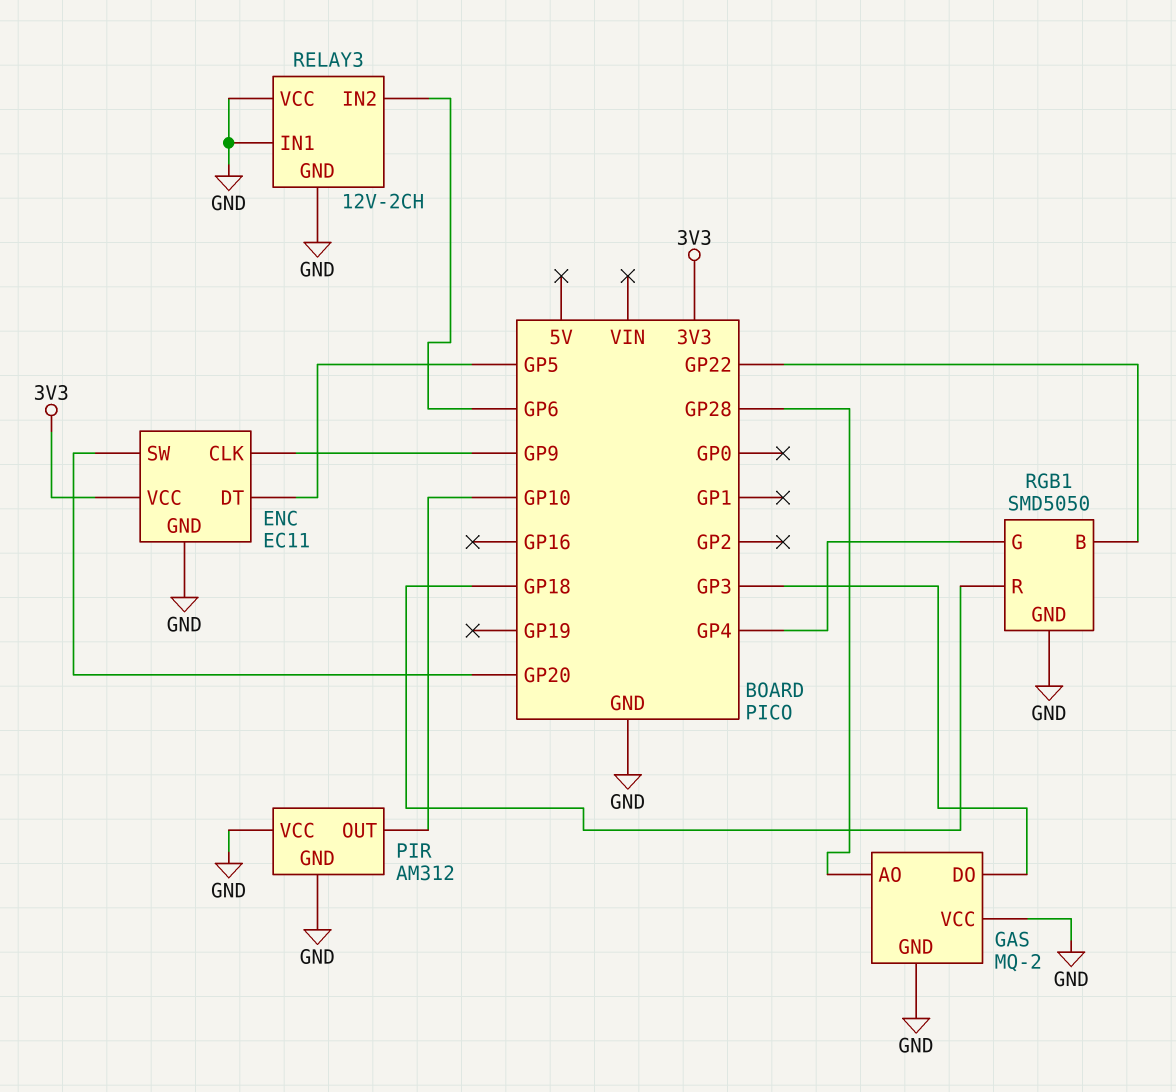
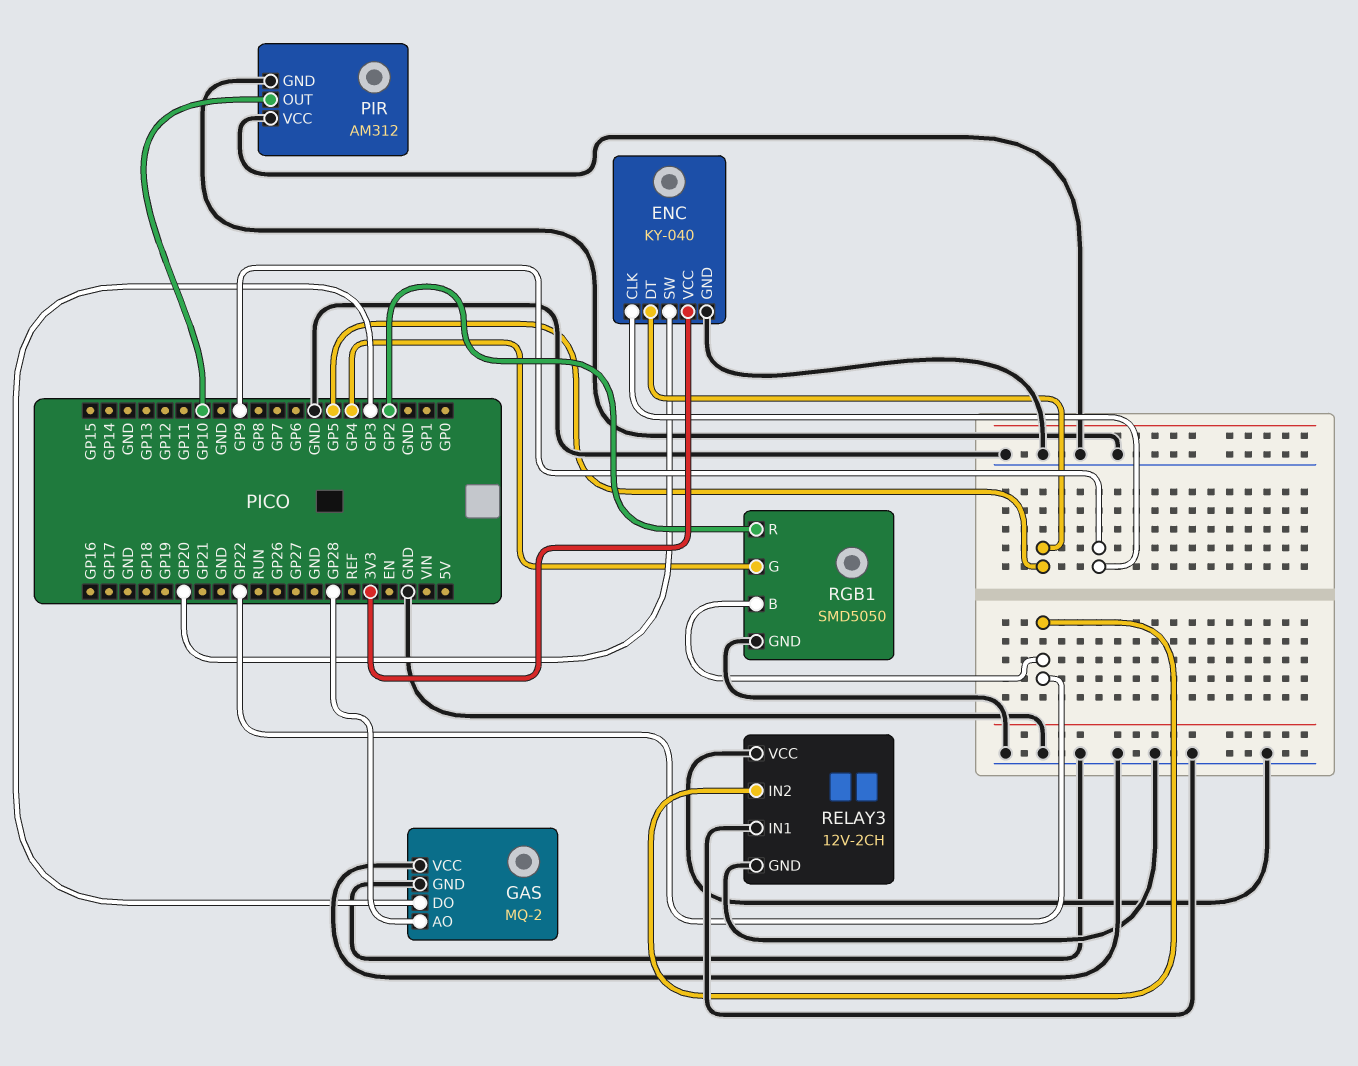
ENC: EC11 -> KY-040
RELAY3 pin IN2: GP6 -> GP22
RGB1 pin R: GP18 -> GP2

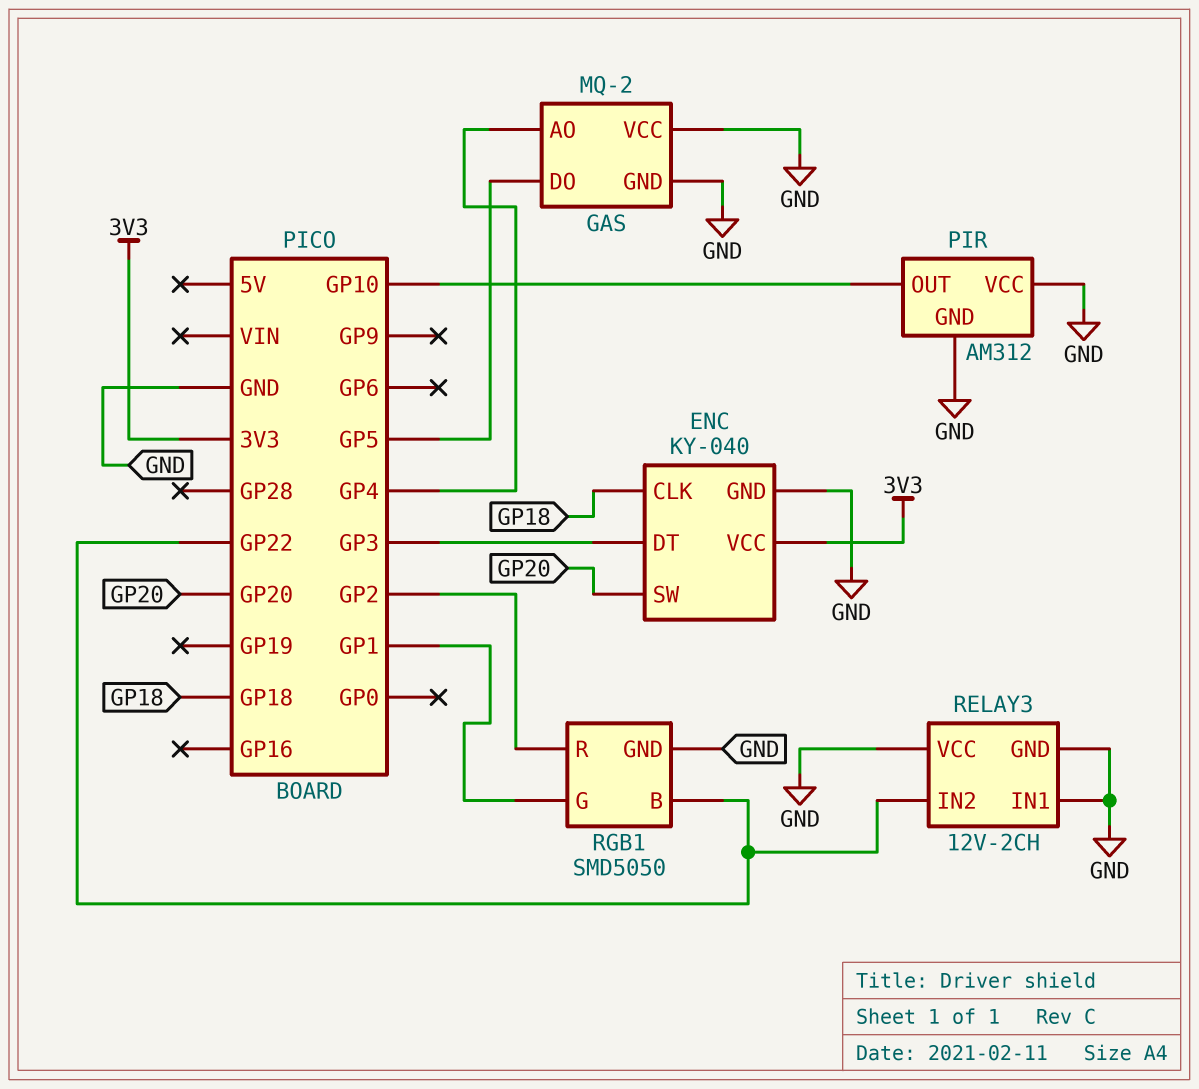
ENC pin CLK: GP9 -> GP18
ENC pin DT: GP5 -> GP3
GAS pin AO: GP28 -> GP4
GAS pin DO: GP3 -> GP5
RGB1 pin G: GP4 -> GP1

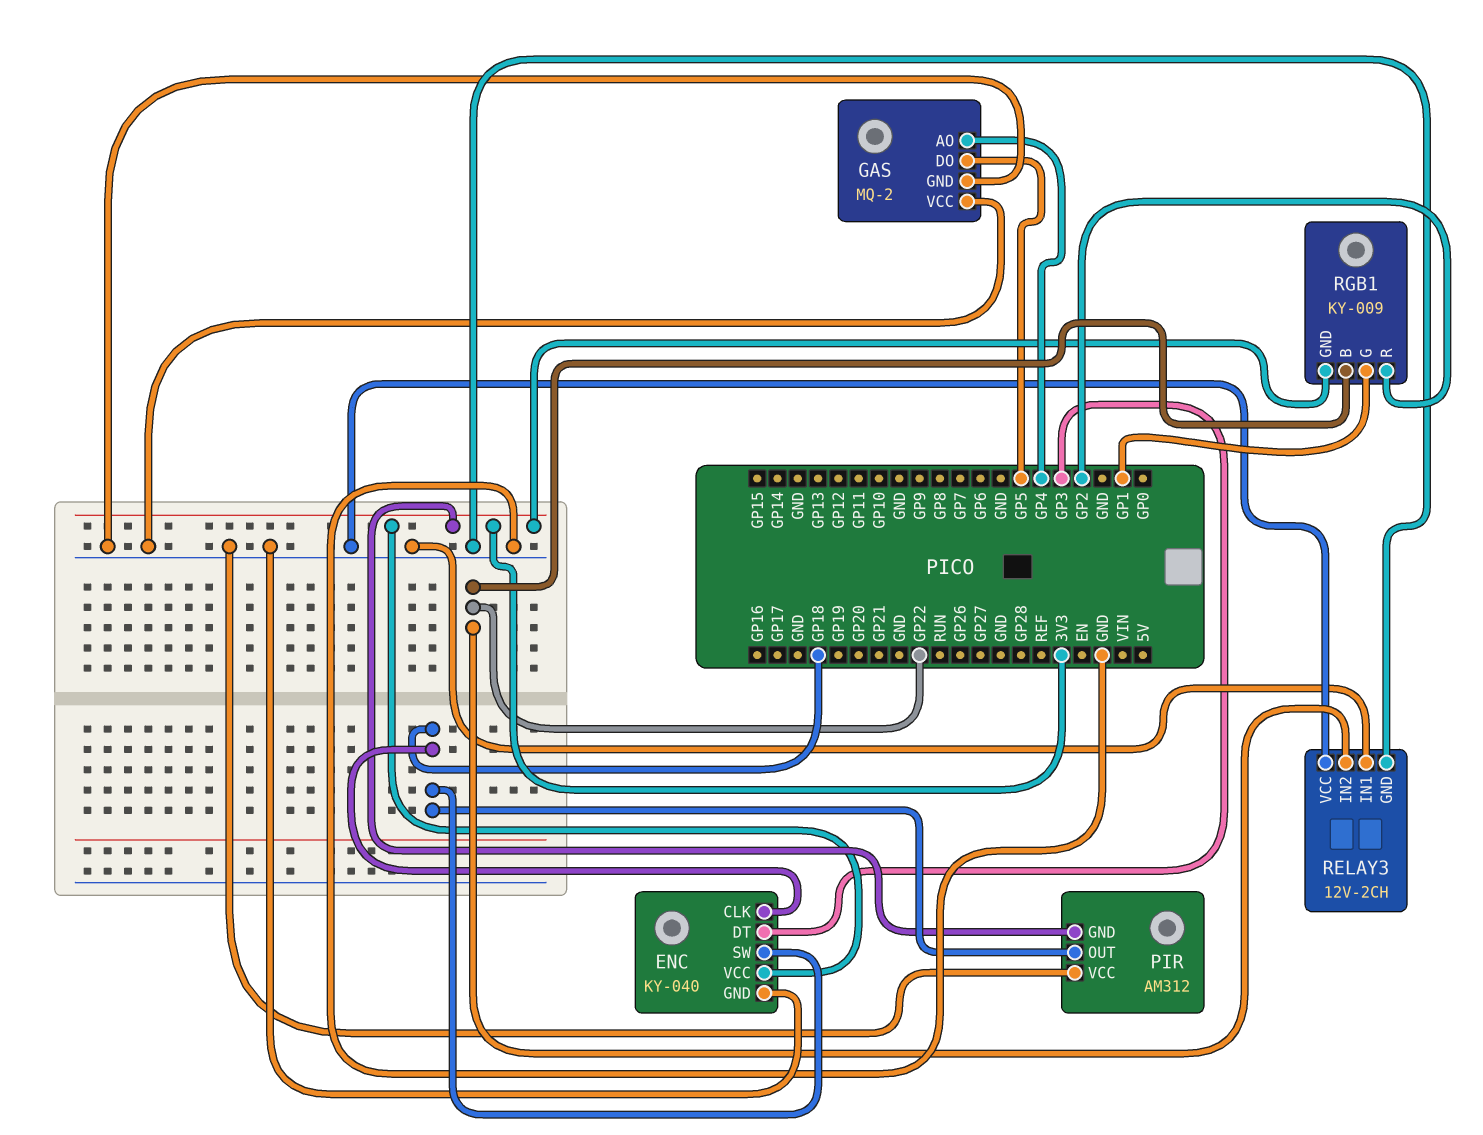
ENC pin SW: GP20 -> GP18
PIR pin GND: GND -> 3V3
PIR pin OUT: GP10 -> GP18
RGB1: SMD5050 -> KY-009
RGB1 pin GND: GND -> 3V3

